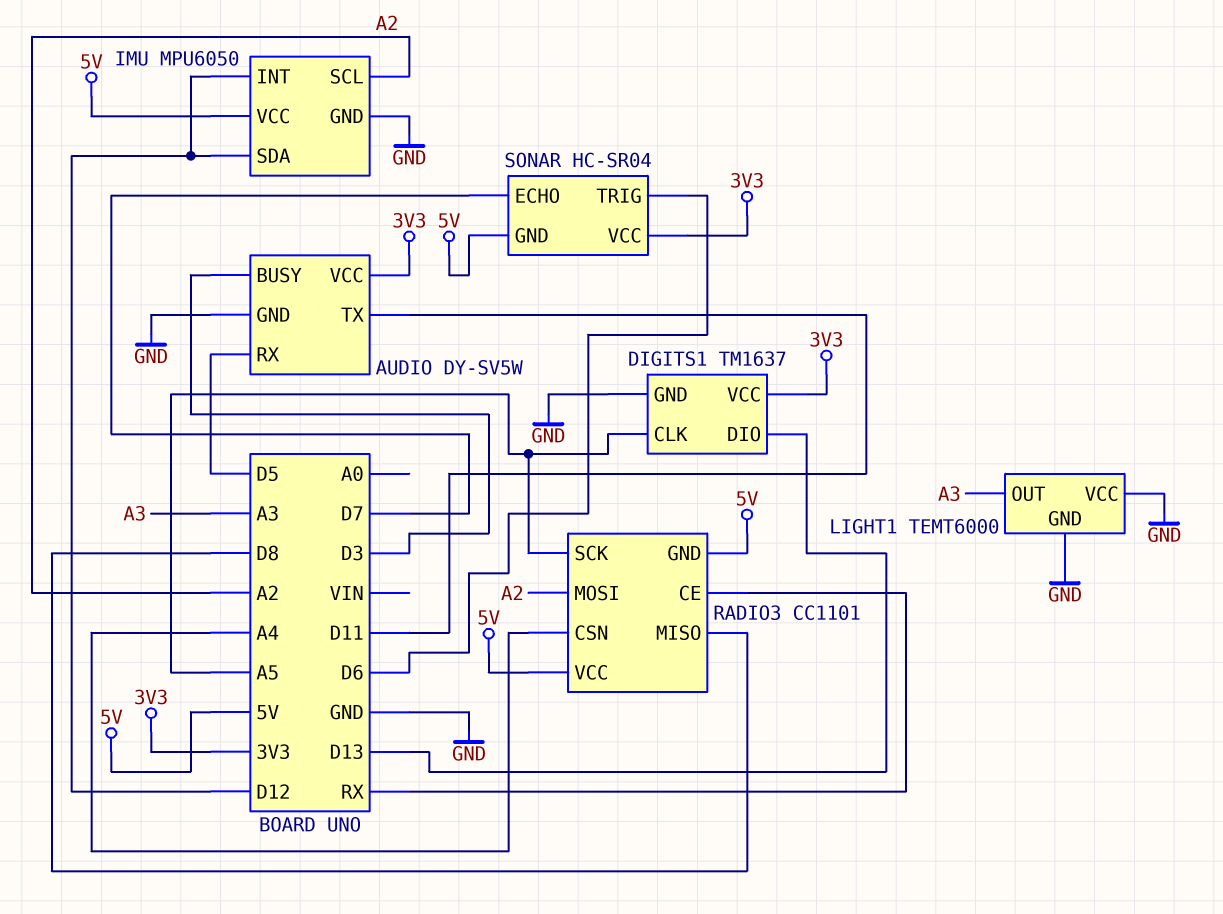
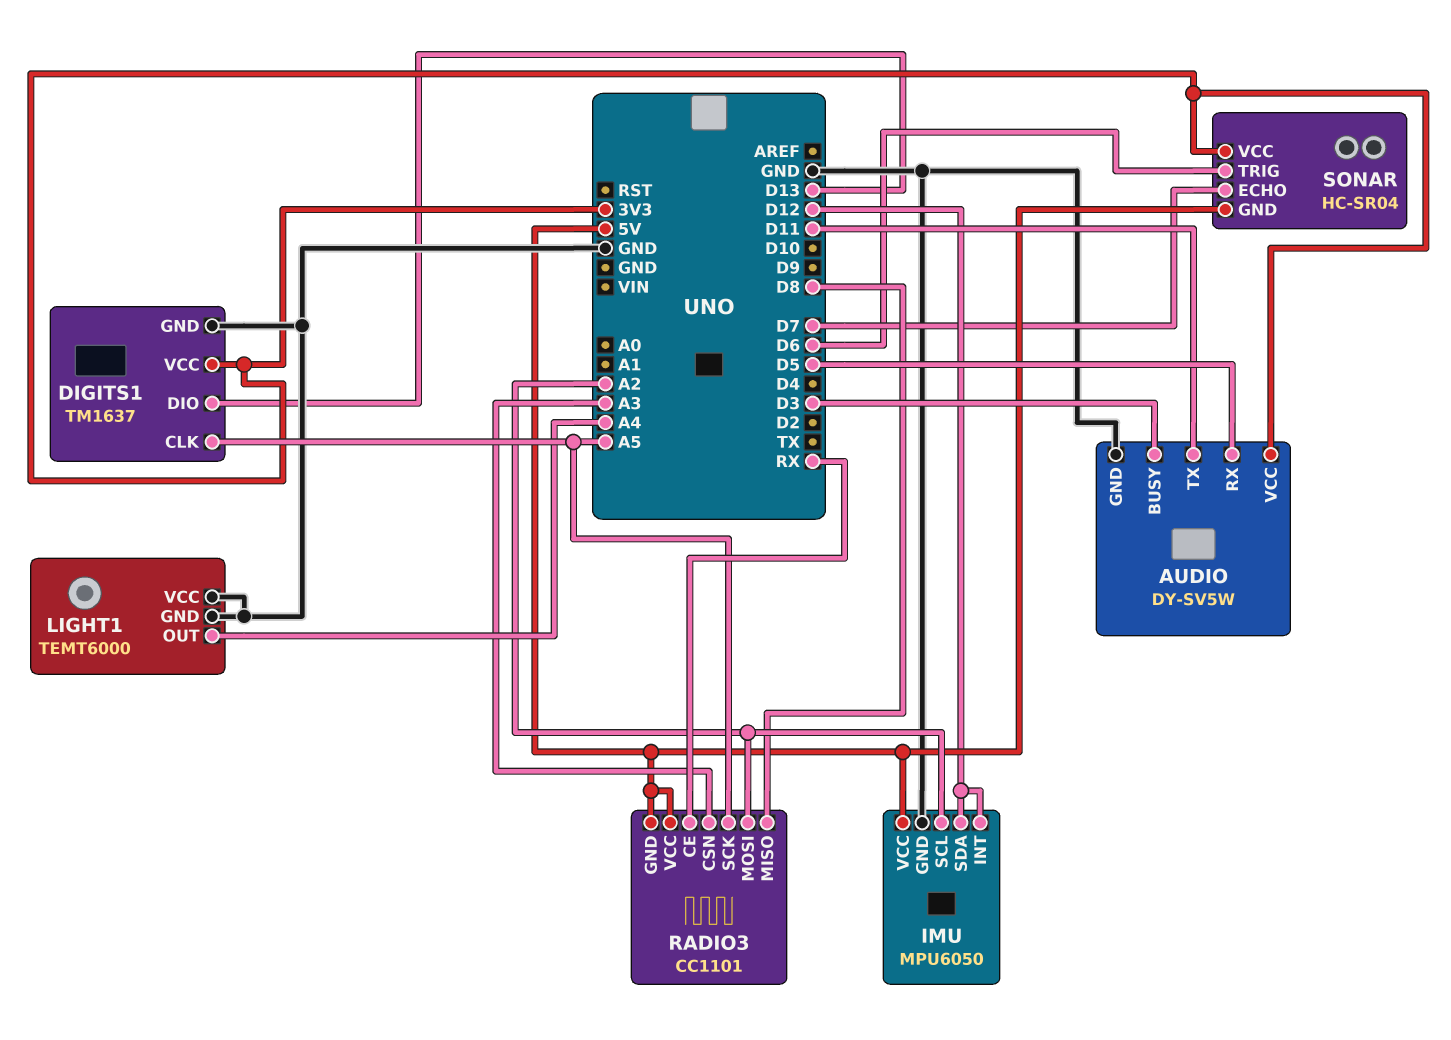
LIGHT1 pin OUT: A3 -> A4
RADIO3 pin CSN: A4 -> A3

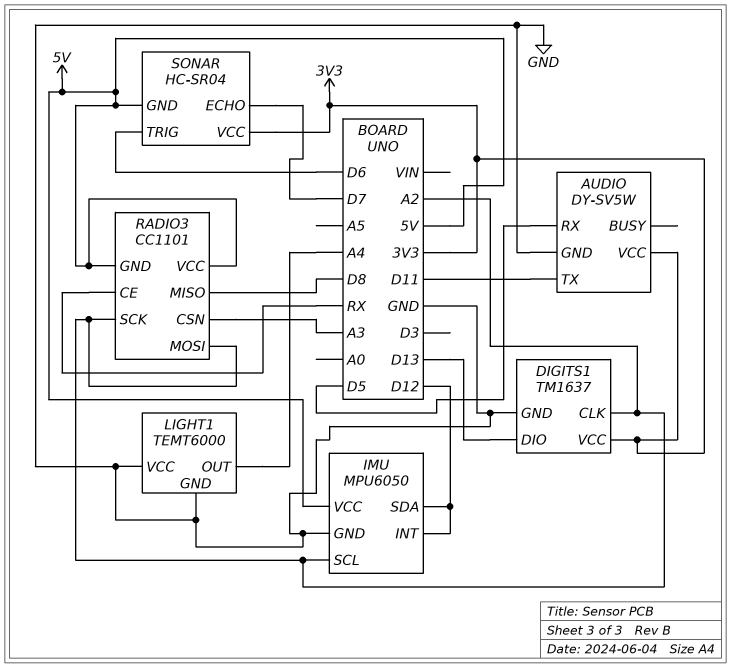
AUDIO pin BUSY: D3 -> none
DIGITS1 pin CLK: A5 -> A2
RADIO3 pin SCK: A5 -> A2

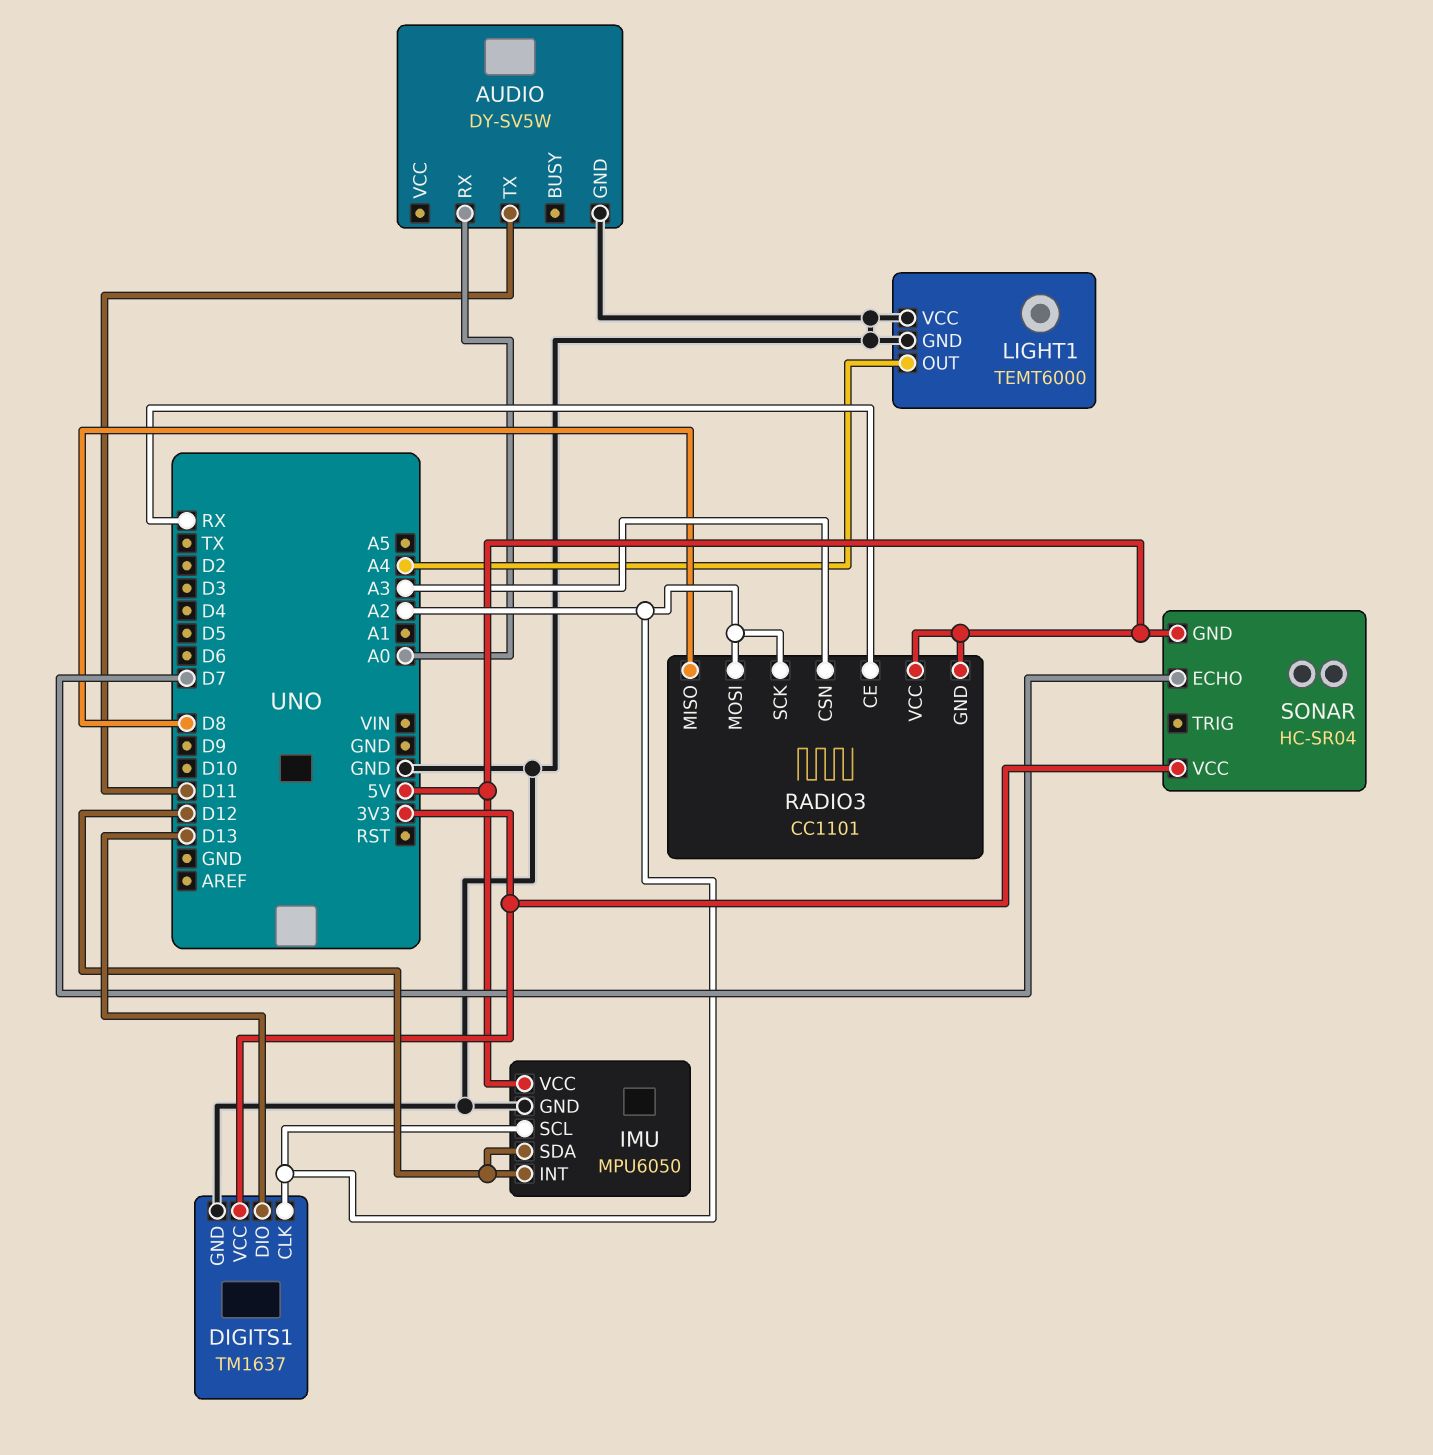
AUDIO pin RX: D5 -> A0
AUDIO pin VCC: 3V3 -> none
SONAR pin TRIG: D6 -> none

